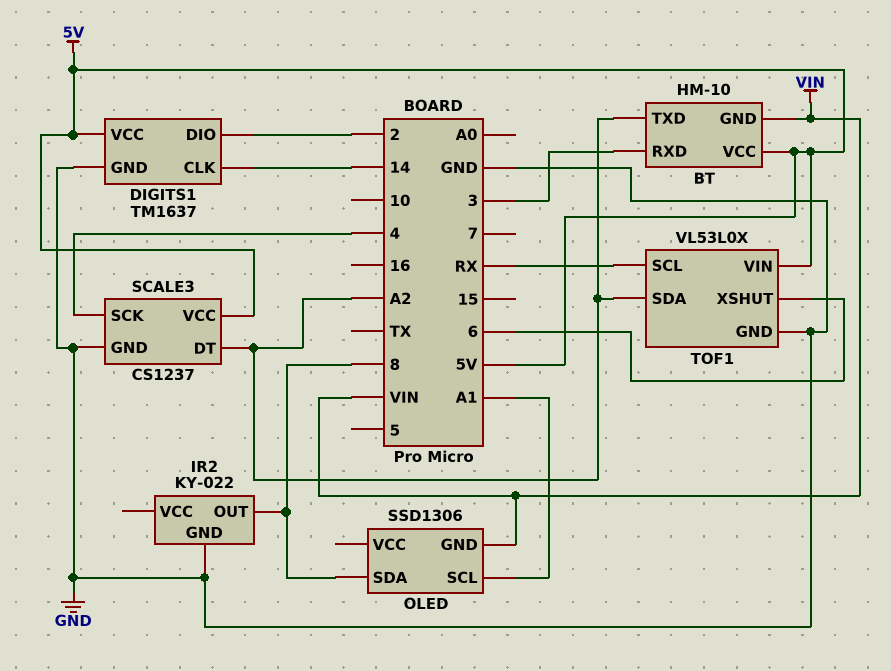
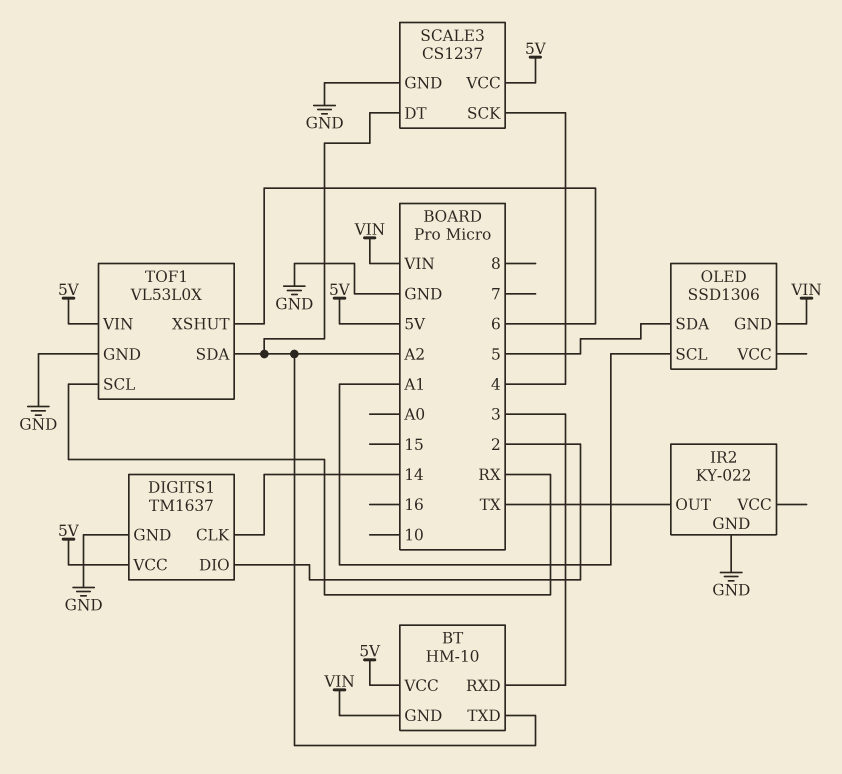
IR2 pin OUT: 8 -> TX
OLED pin SDA: 8 -> 5

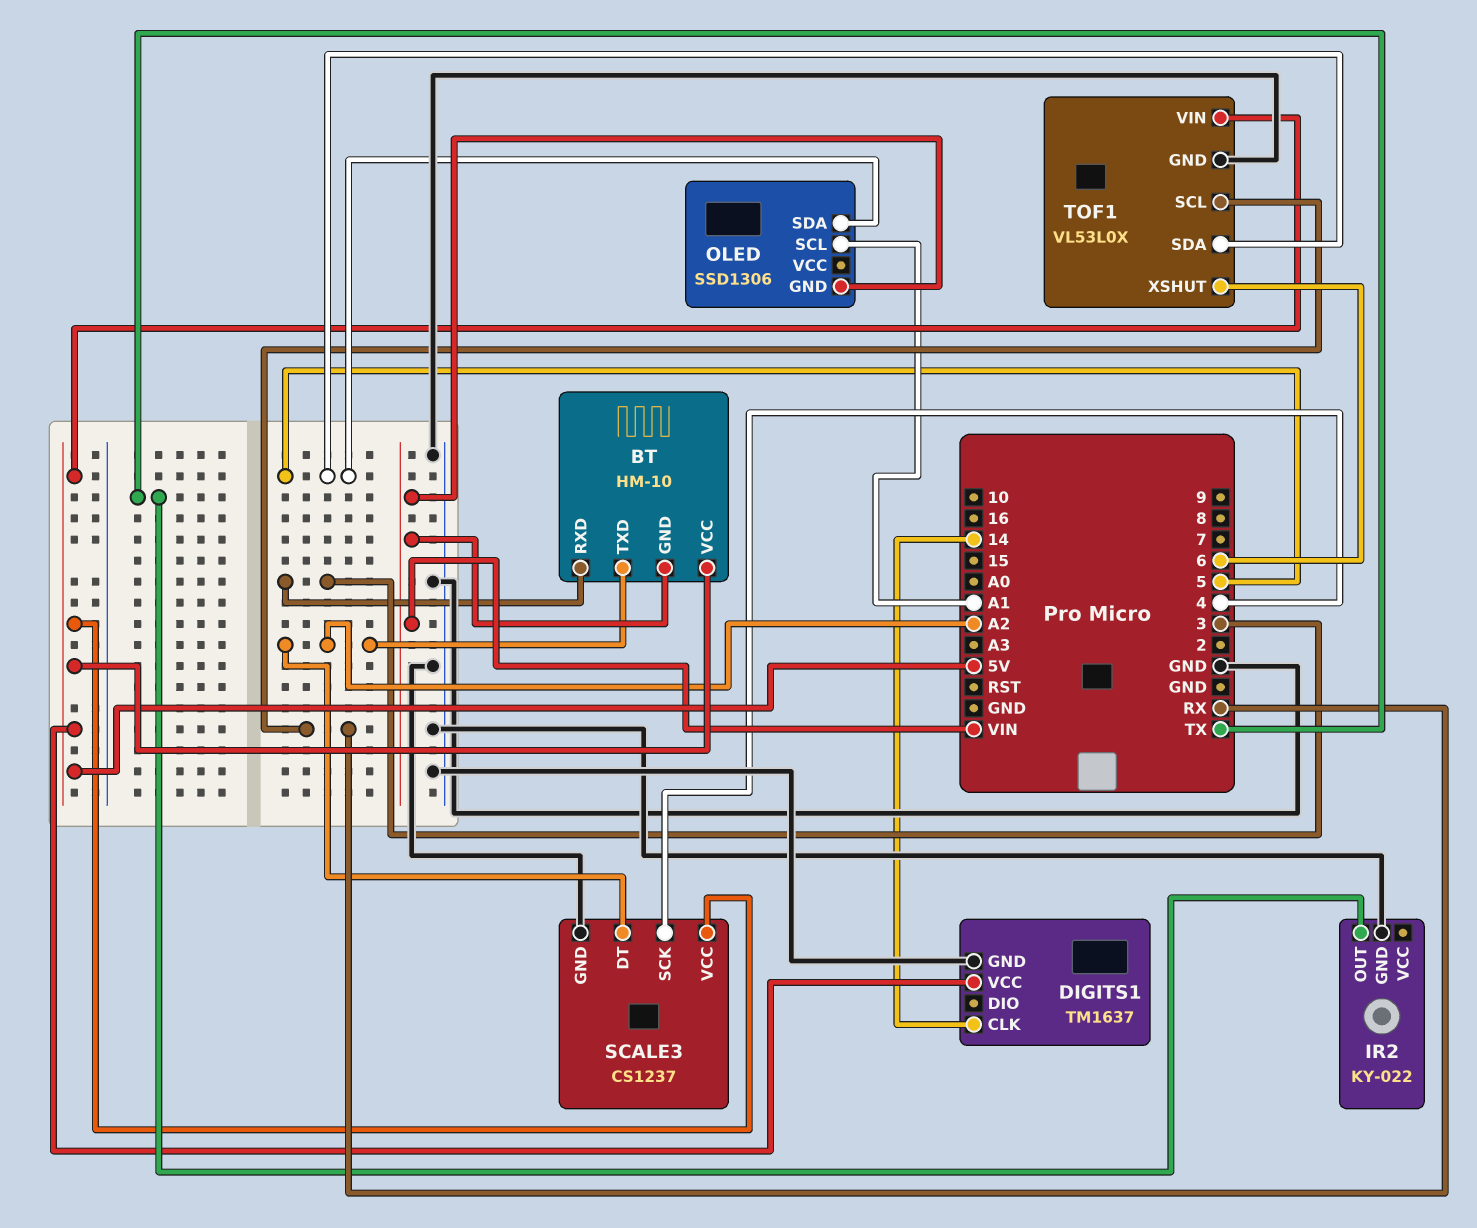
DIGITS1 pin DIO: 2 -> none
TOF1 pin SDA: A2 -> 5

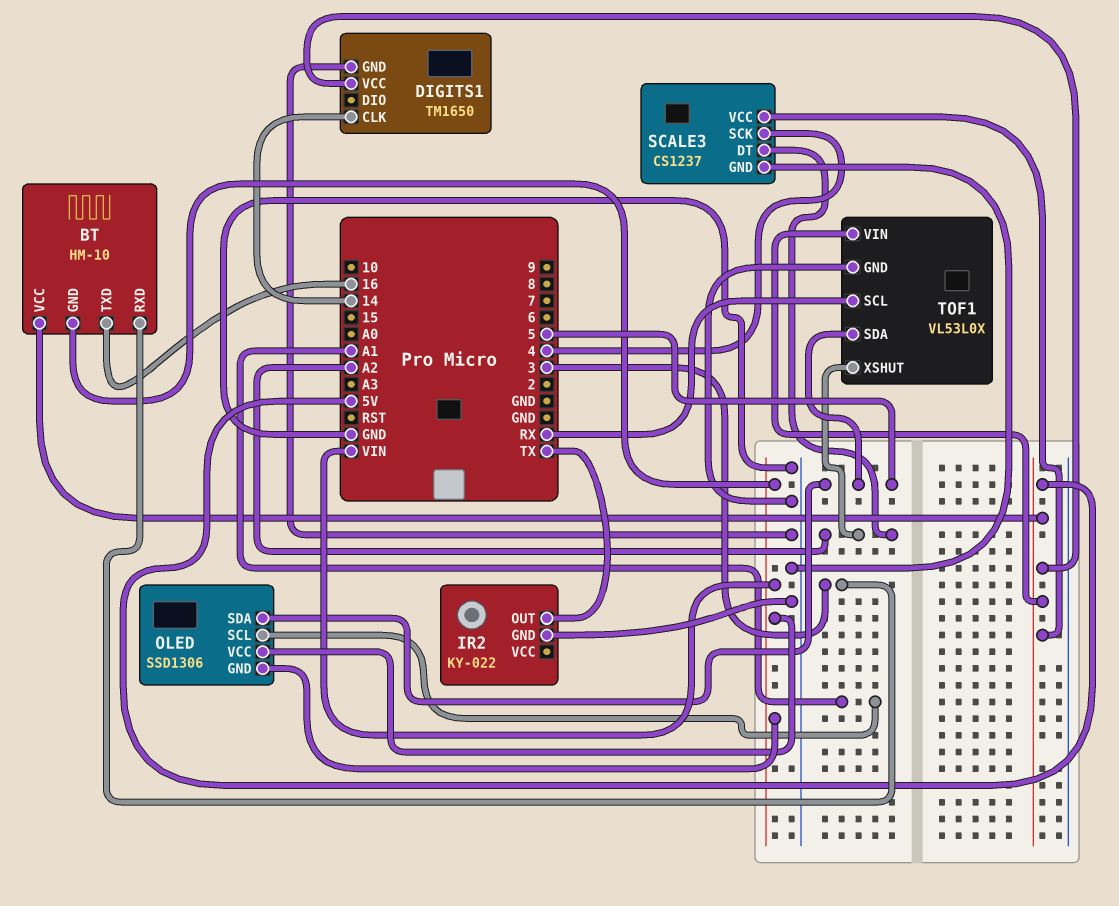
BT pin TXD: A2 -> 16
DIGITS1: TM1637 -> TM1650
OLED pin VCC: none -> VIN
TOF1 pin XSHUT: 6 -> A2

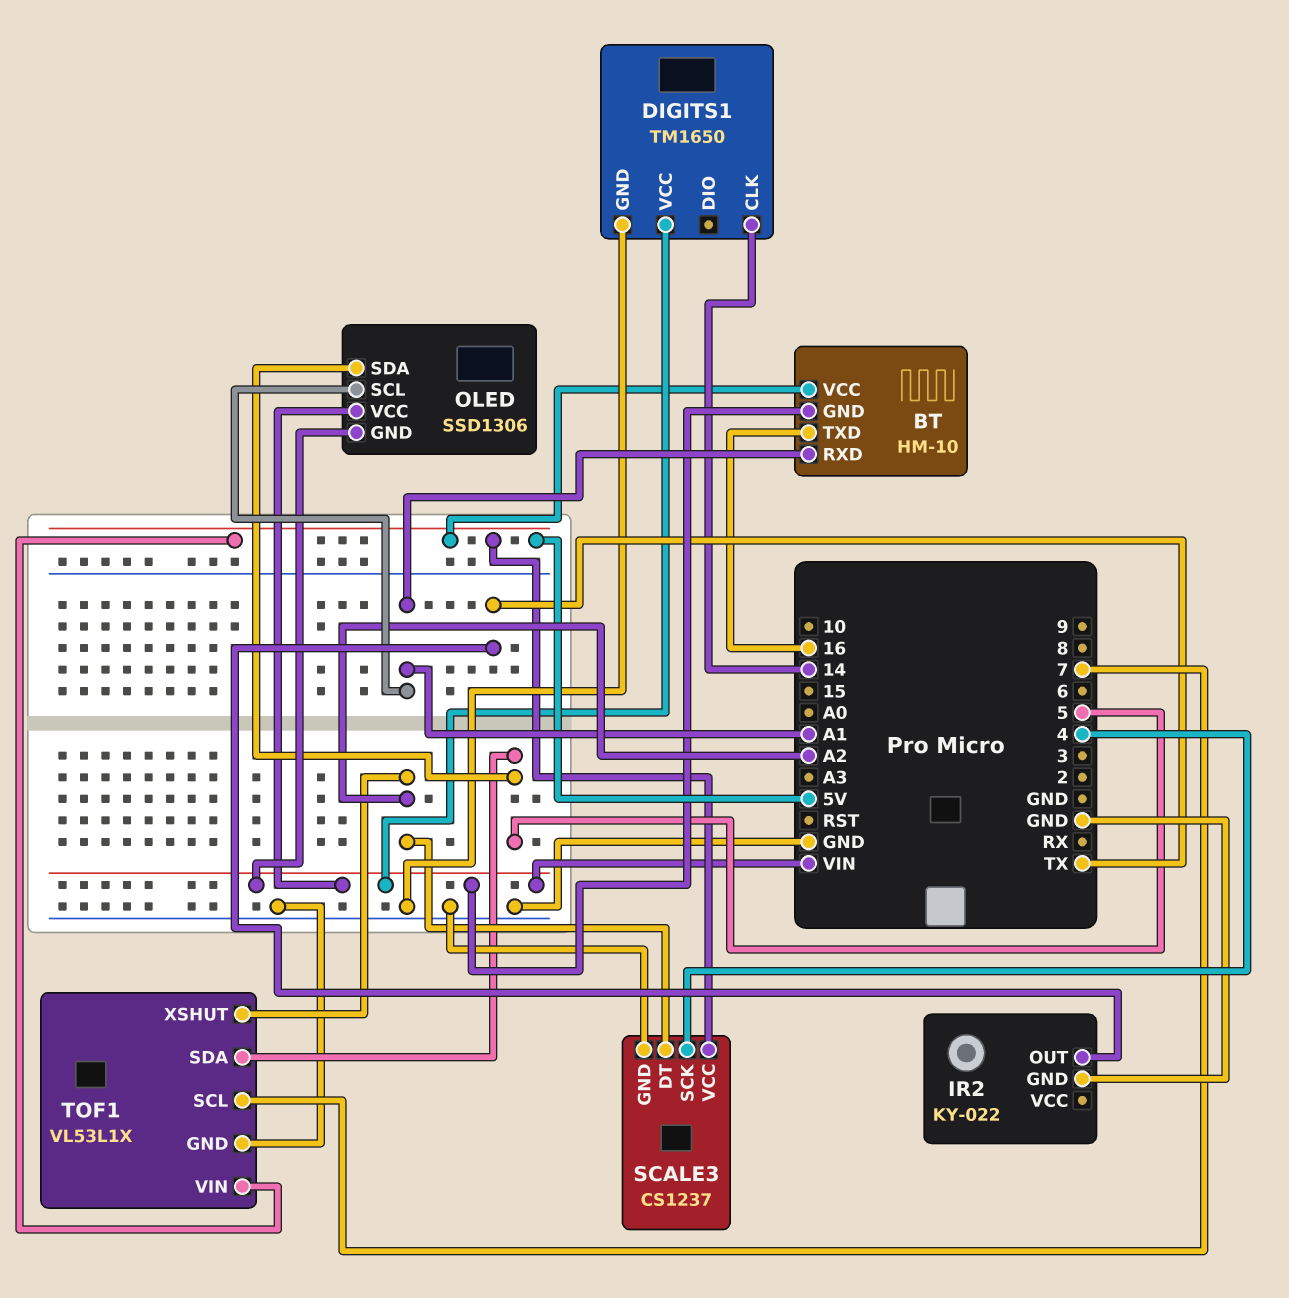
BT pin RXD: 3 -> A1
DIGITS1 pin VCC: 5V -> VIN
TOF1: VL53L0X -> VL53L1X
TOF1 pin SCL: RX -> 7

